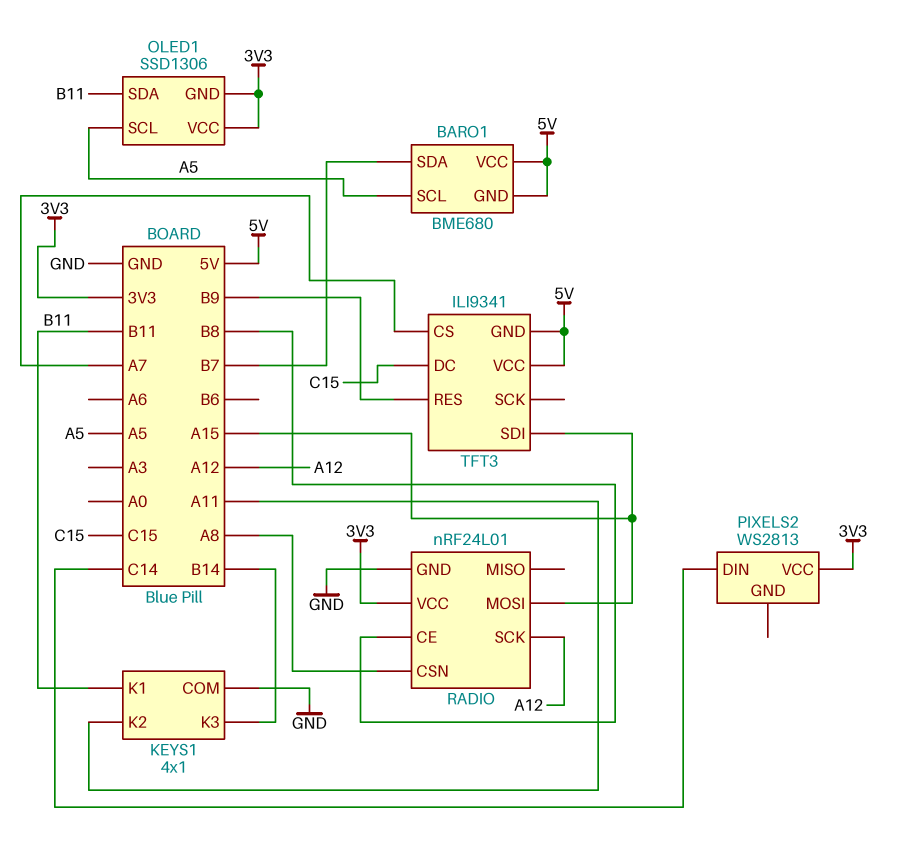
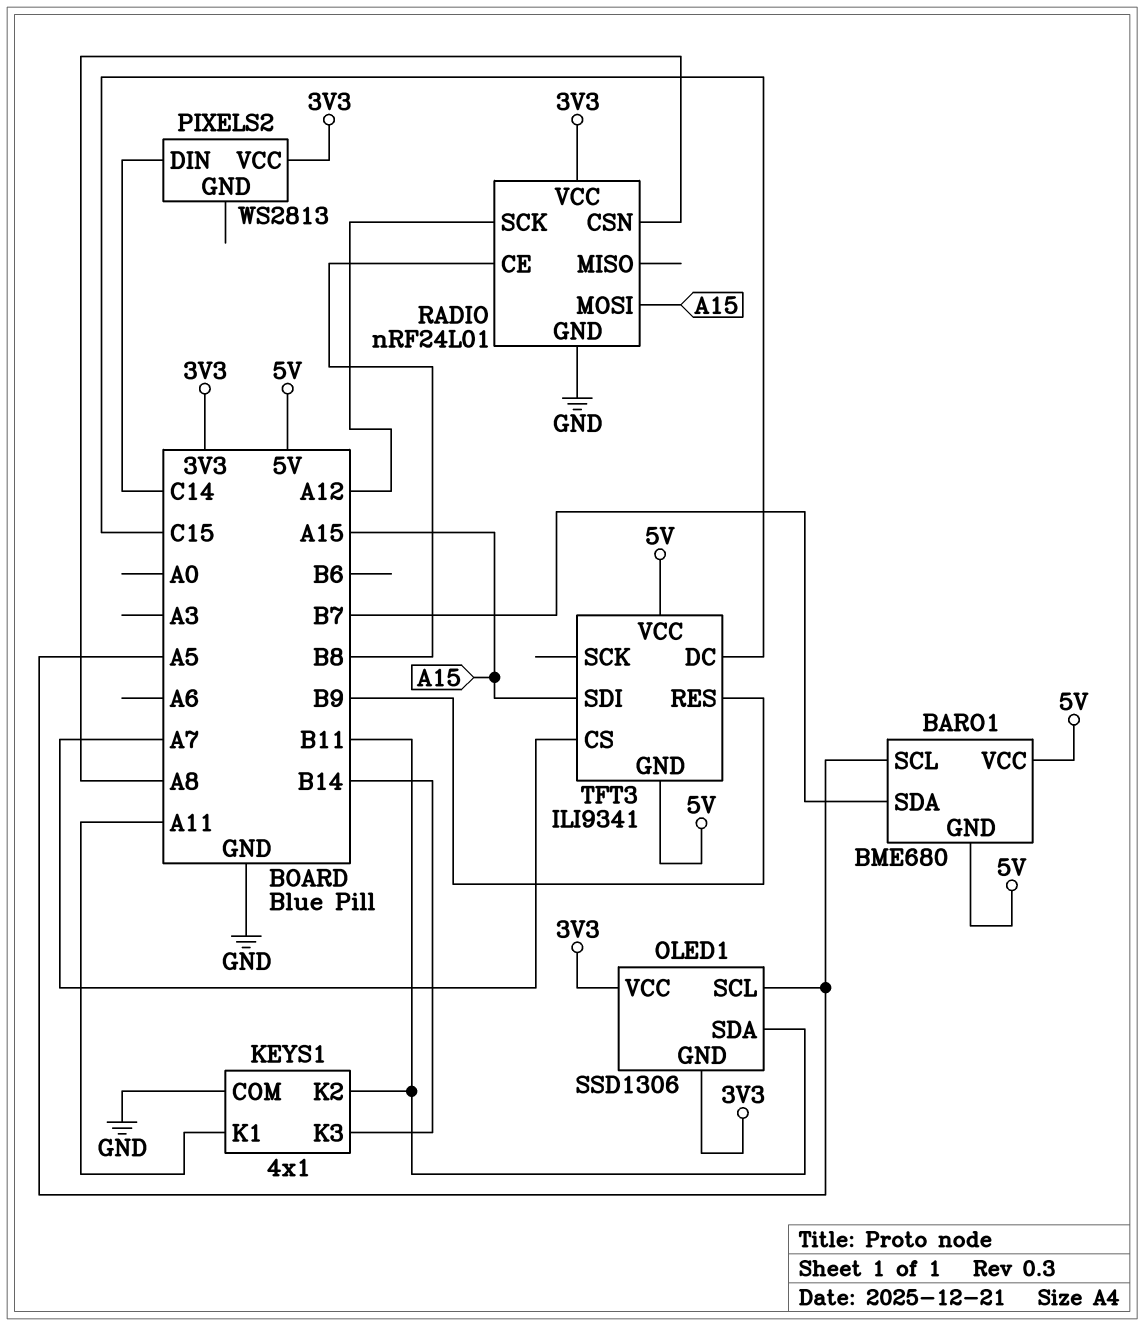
KEYS1 pin K1: B11 -> A11
KEYS1 pin K2: A11 -> B11

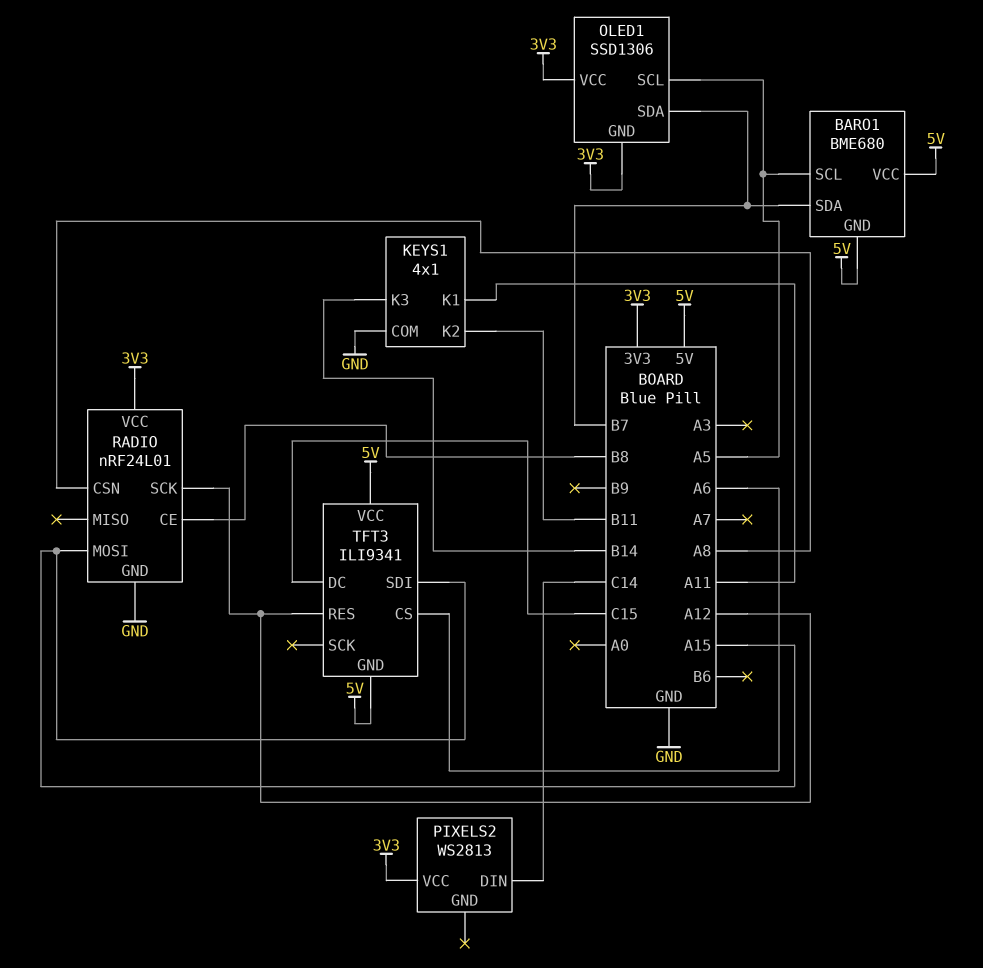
OLED1 pin SDA: B11 -> B7
TFT3 pin CS: A7 -> A6
TFT3 pin RES: B9 -> A12

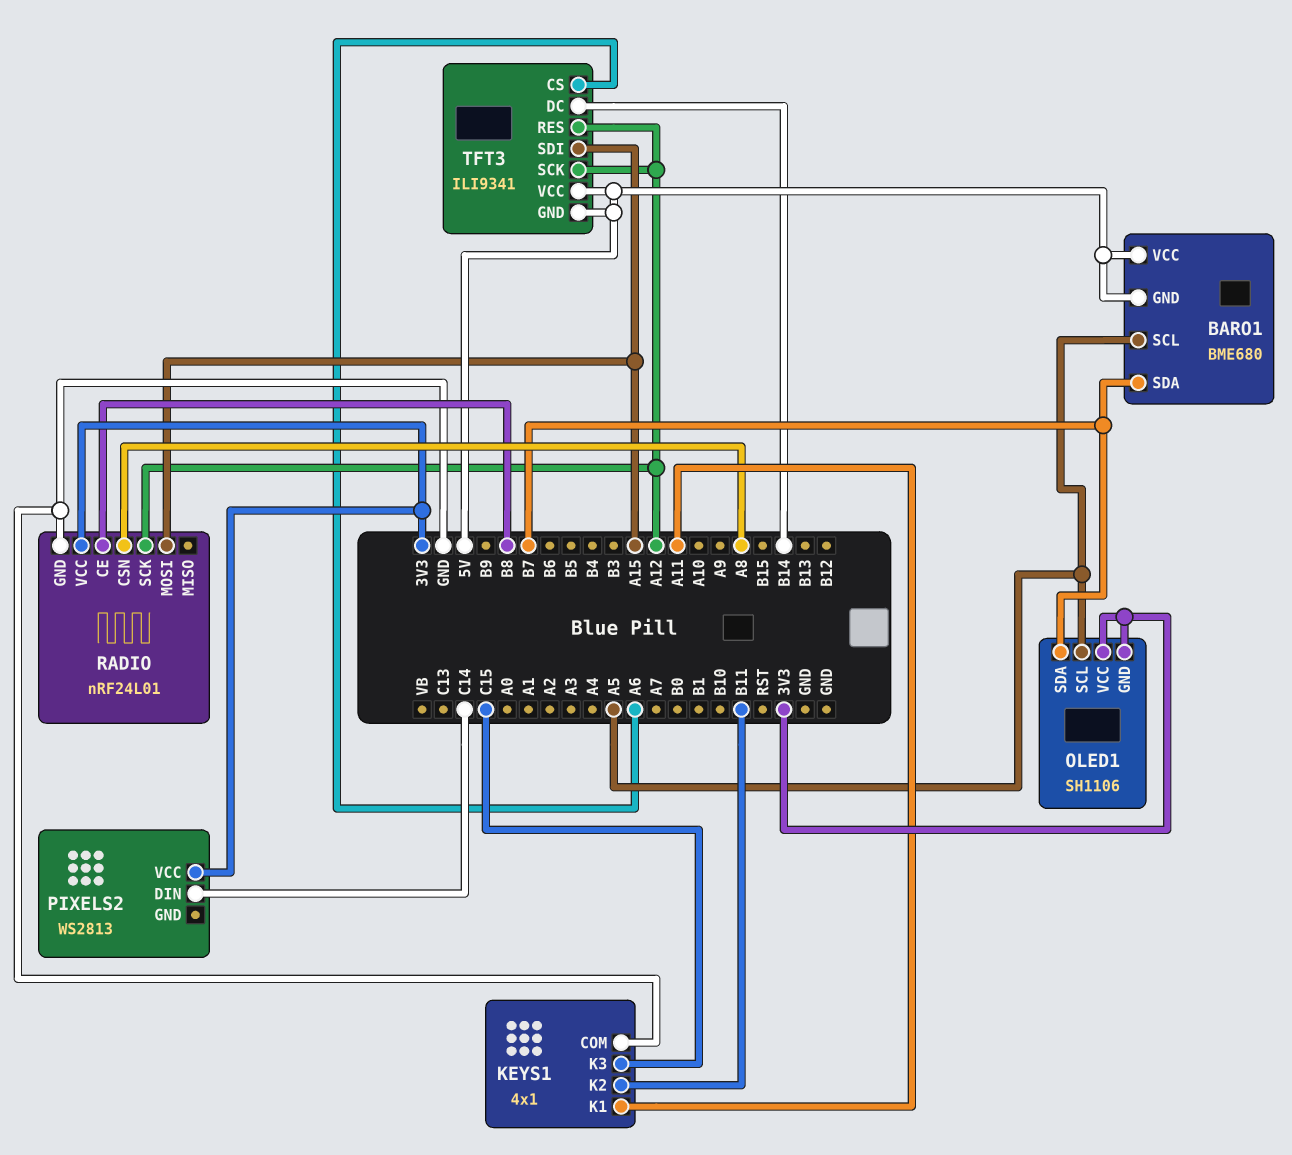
KEYS1 pin K3: B14 -> C15
OLED1: SSD1306 -> SH1106
TFT3 pin DC: C15 -> B14
TFT3 pin SCK: none -> A12

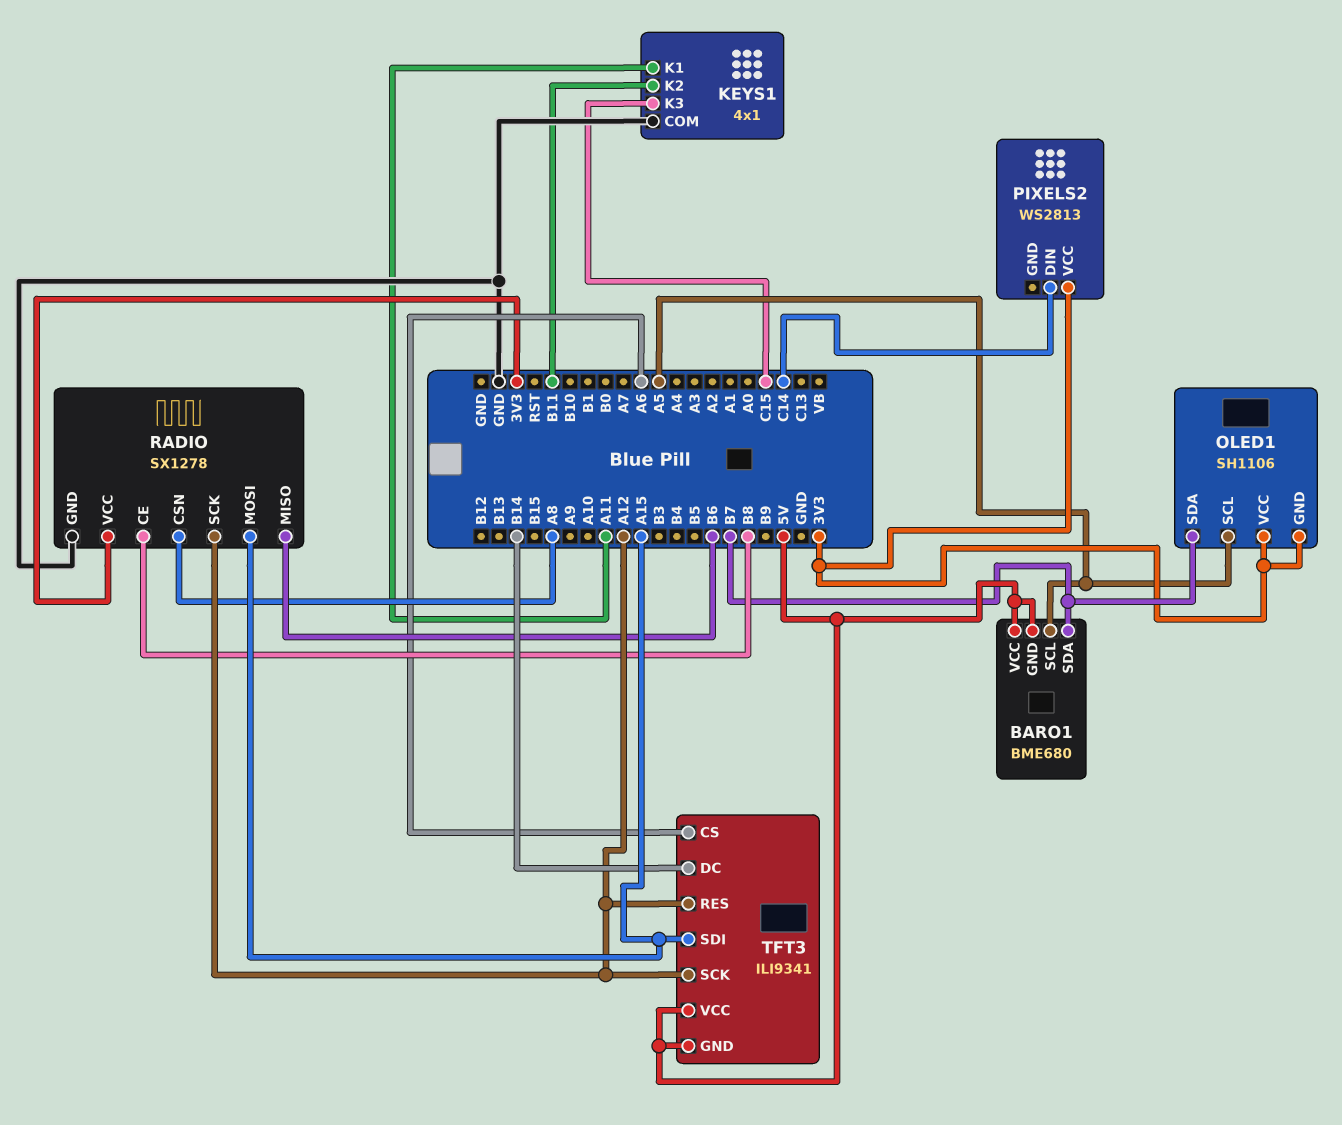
RADIO: nRF24L01 -> SX1278
RADIO pin MISO: none -> B6

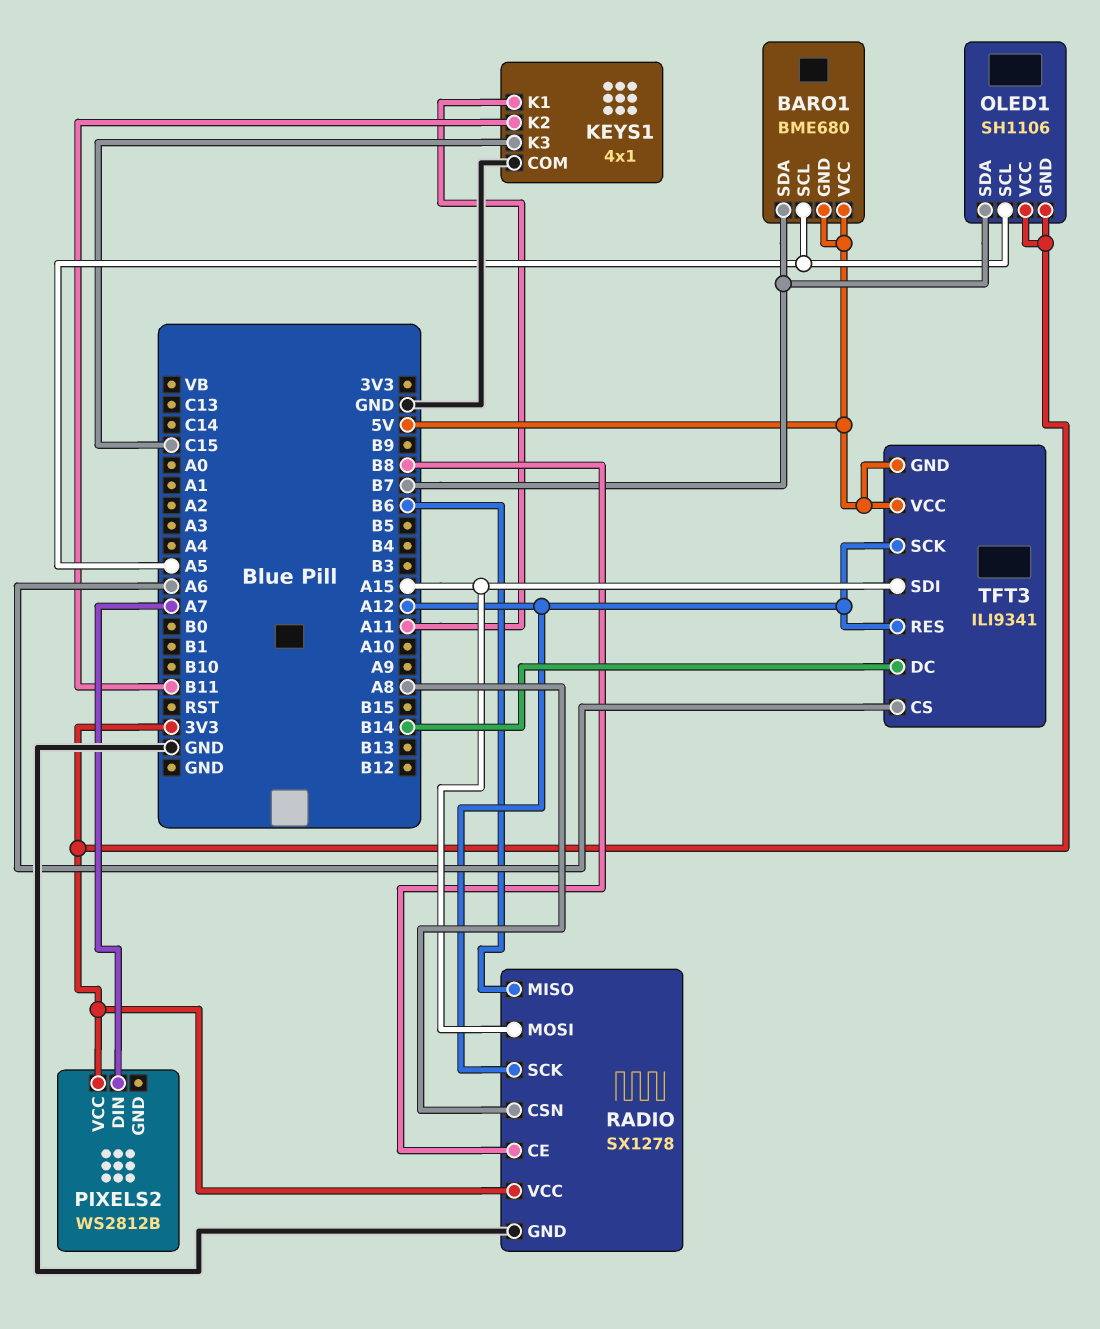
PIXELS2: WS2813 -> WS2812B
PIXELS2 pin DIN: C14 -> A7

